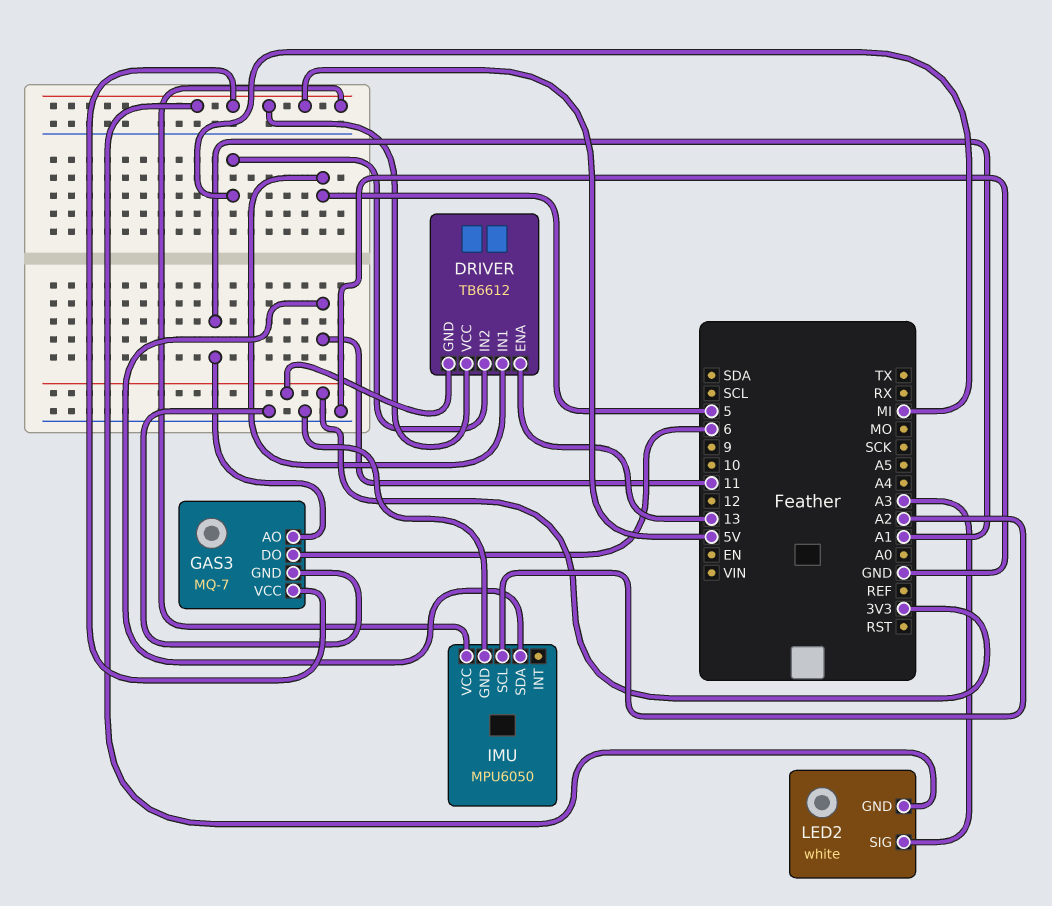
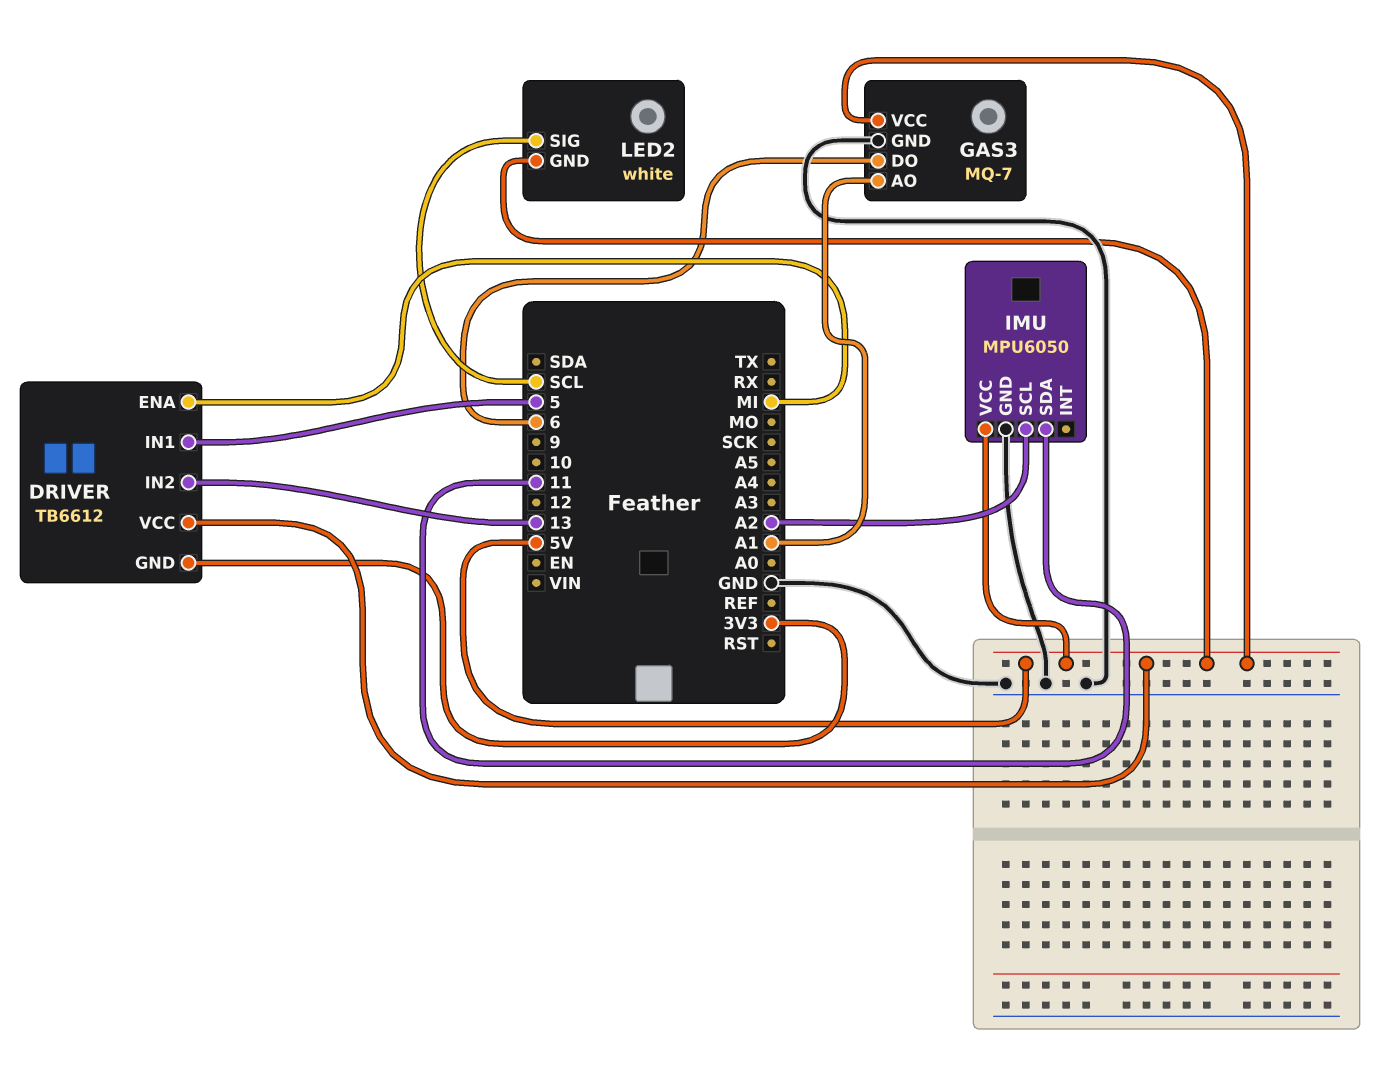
DRIVER pin ENA: 13 -> MI
DRIVER pin IN2: MI -> 13
LED2 pin SIG: A3 -> SCL

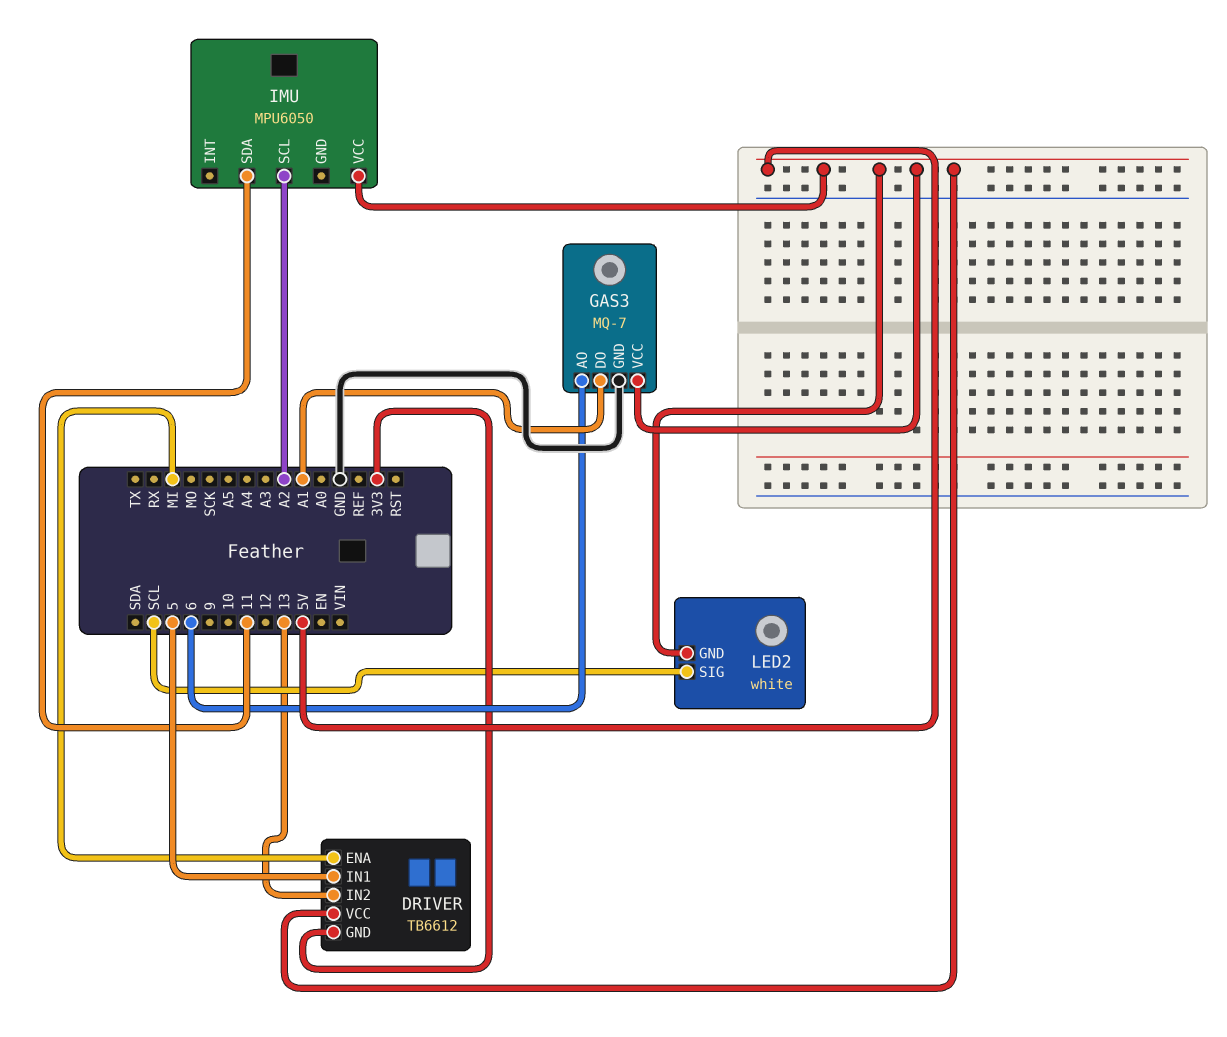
GAS3 pin AO: A1 -> 6
GAS3 pin DO: 6 -> A1
IMU pin GND: GND -> none

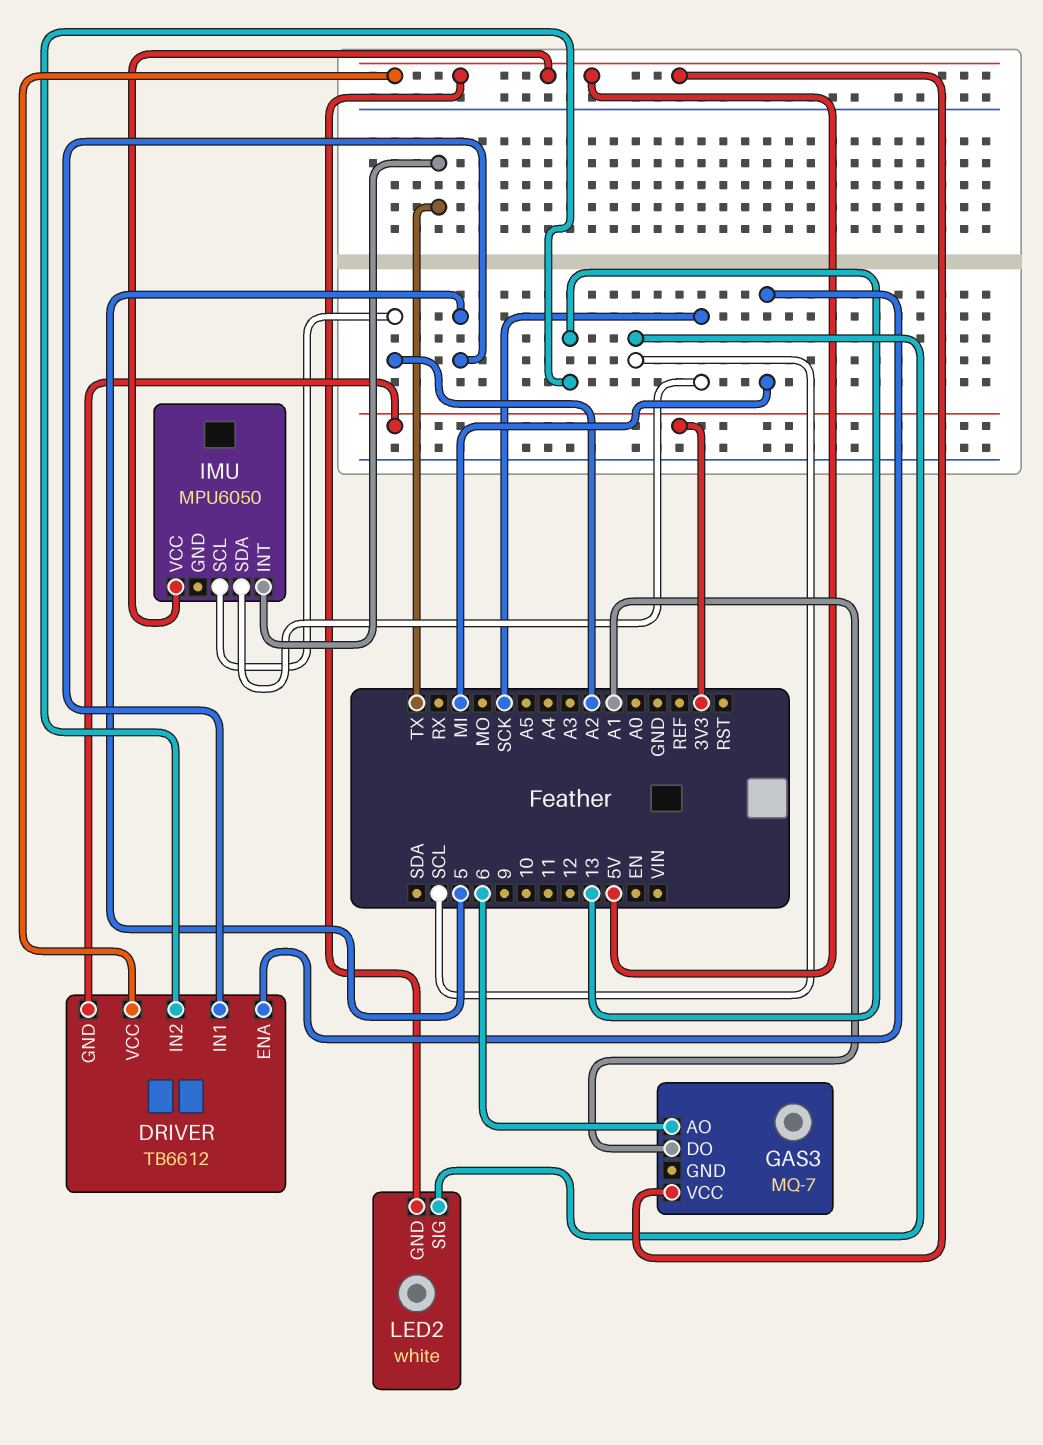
GAS3 pin GND: GND -> none
IMU pin INT: none -> TX
IMU pin SDA: 11 -> SCK

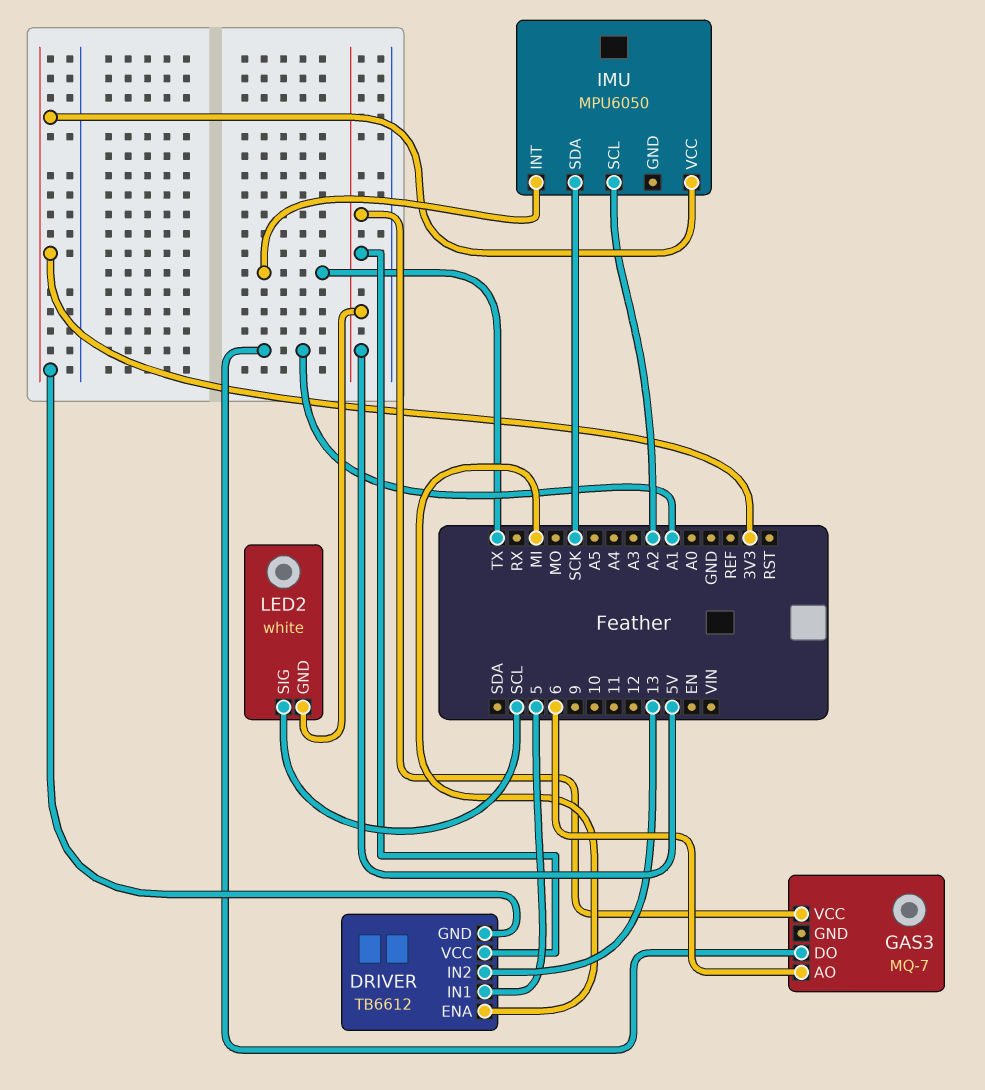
IMU pin VCC: 5V -> 3V3

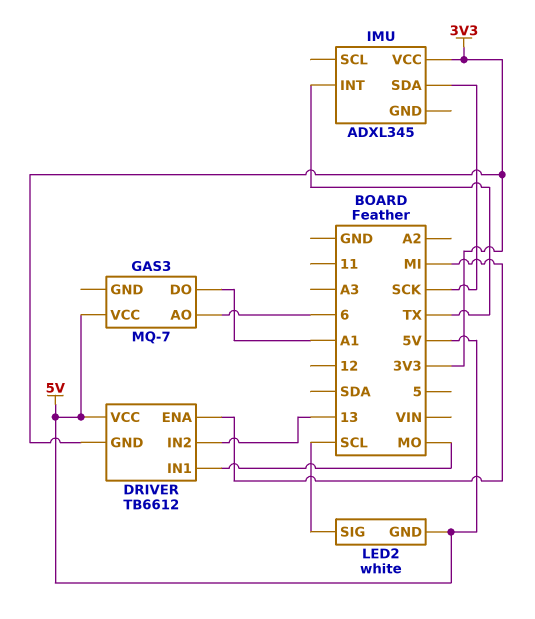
DRIVER pin IN1: 5 -> MO
IMU: MPU6050 -> ADXL345
IMU pin SCL: A2 -> none

